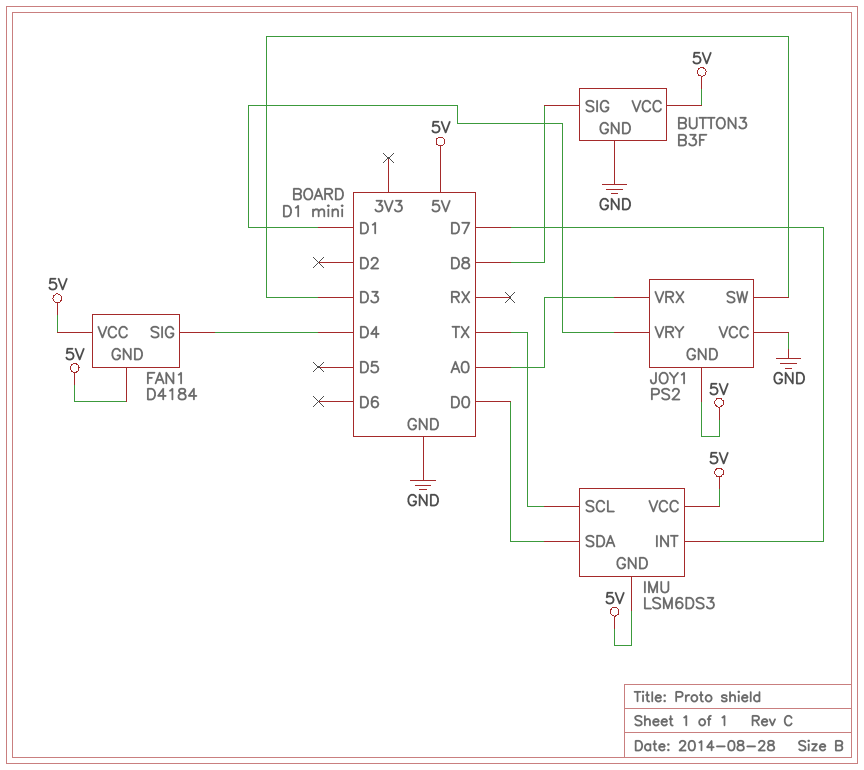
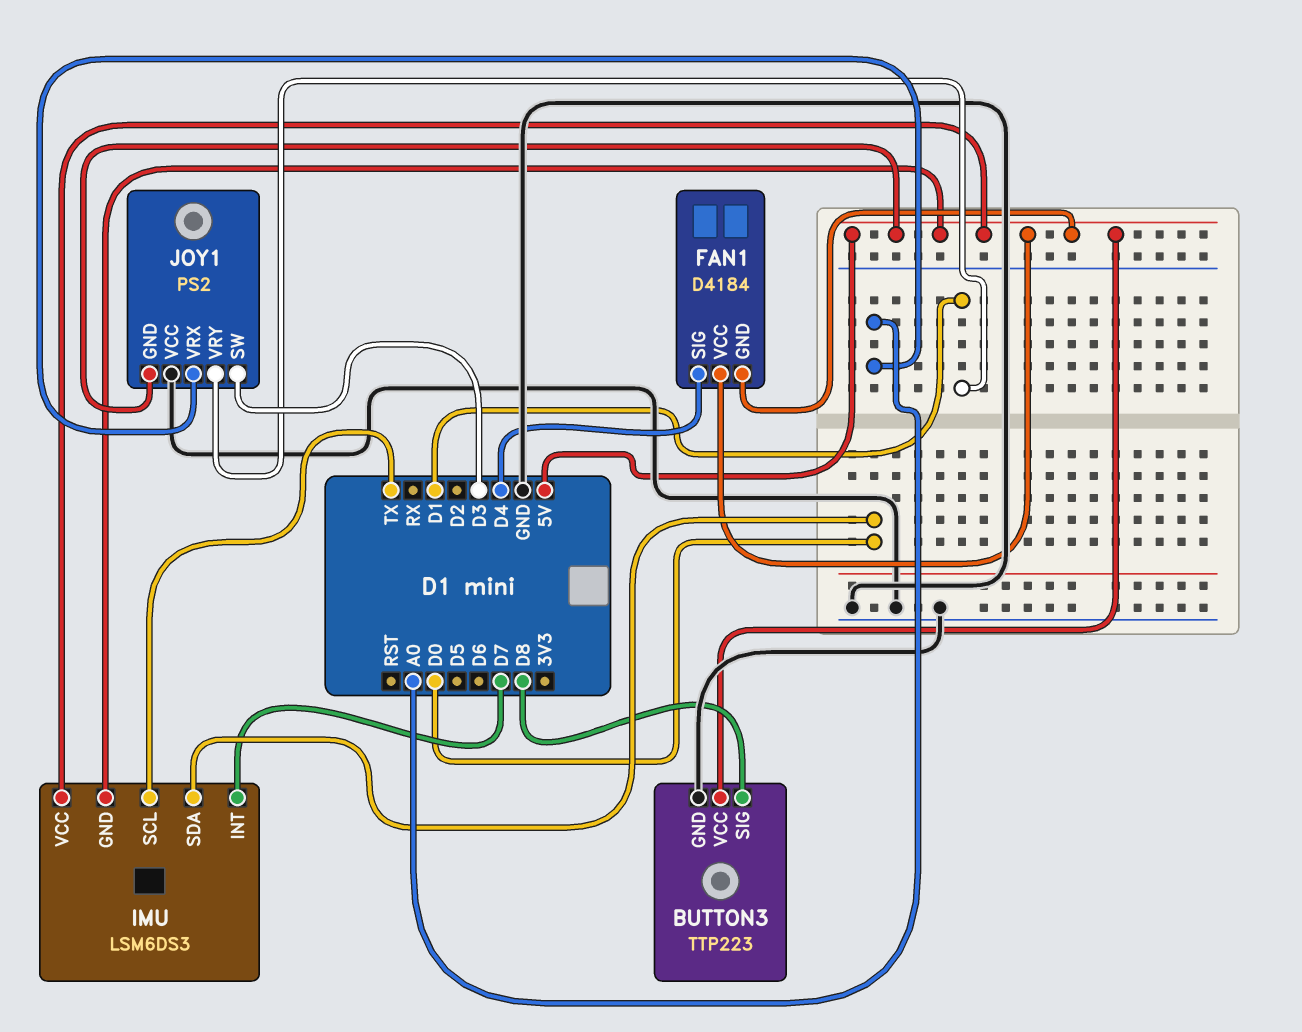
BUTTON3: B3F -> TTP223

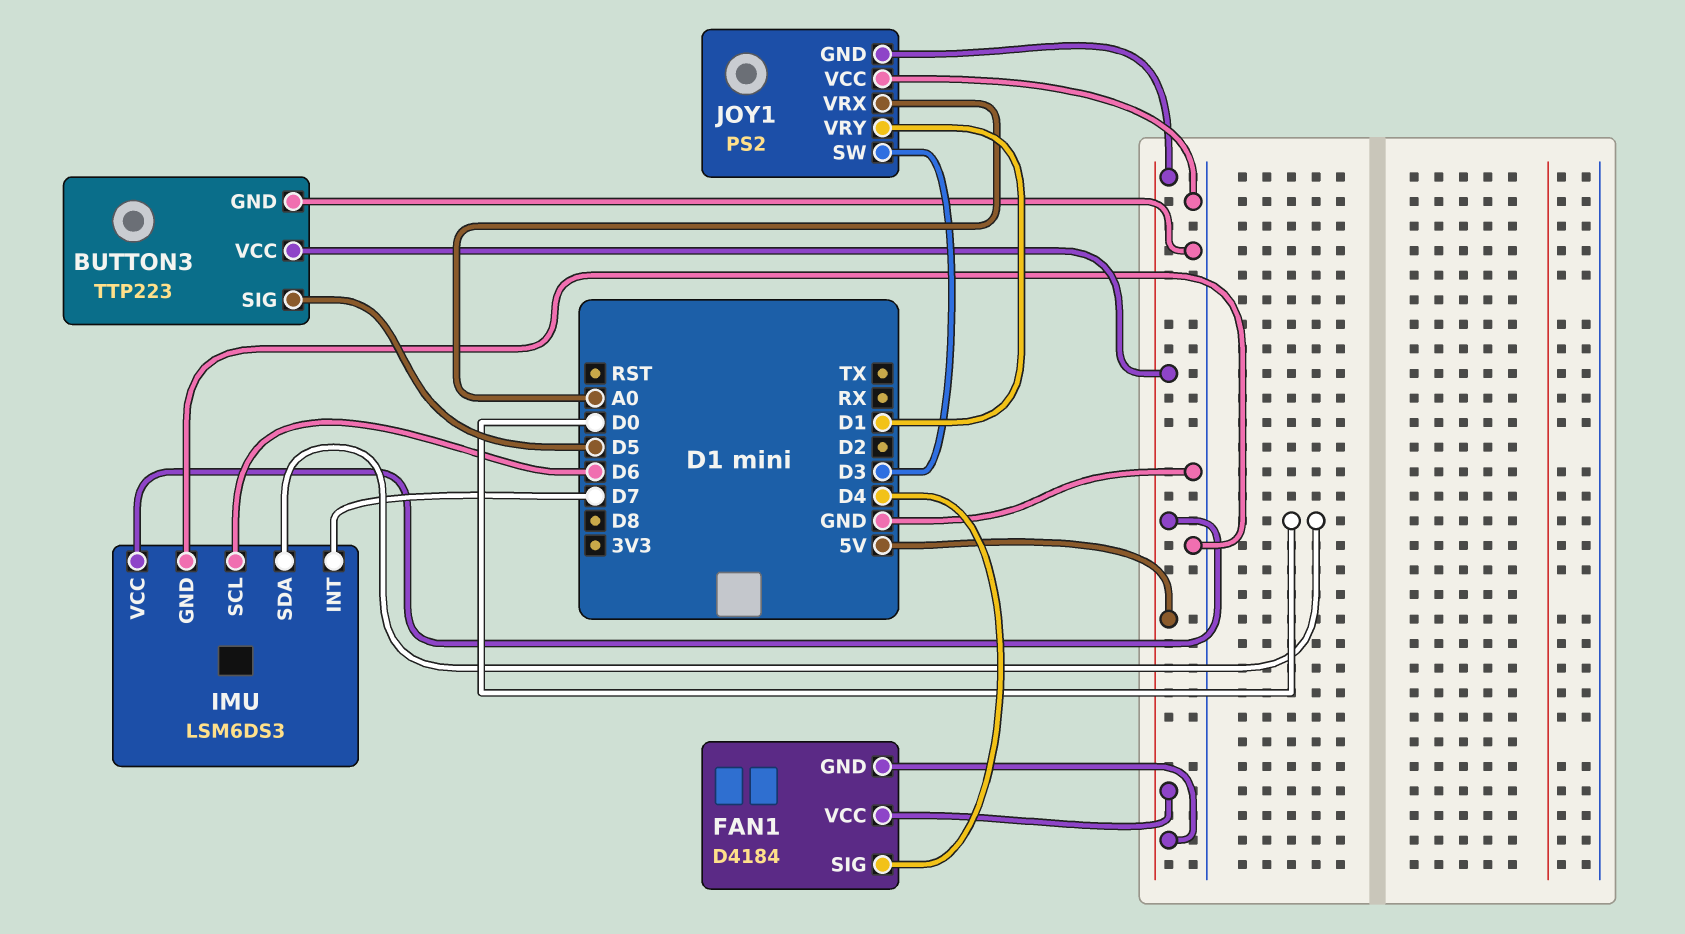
BUTTON3 pin SIG: D8 -> D5
IMU pin GND: 5V -> GND
IMU pin SCL: TX -> D6

